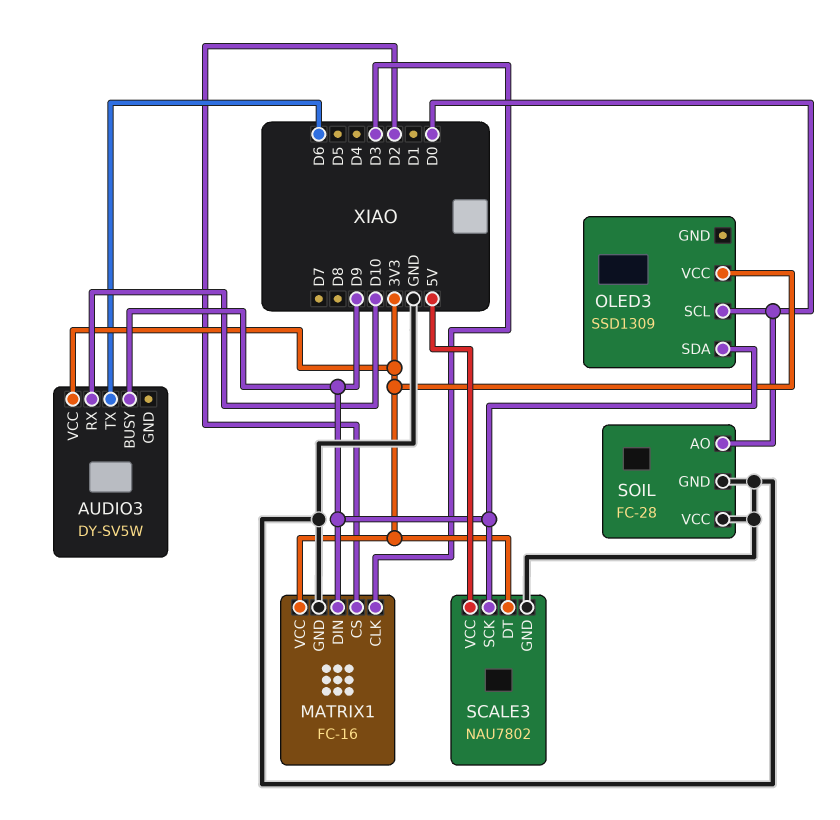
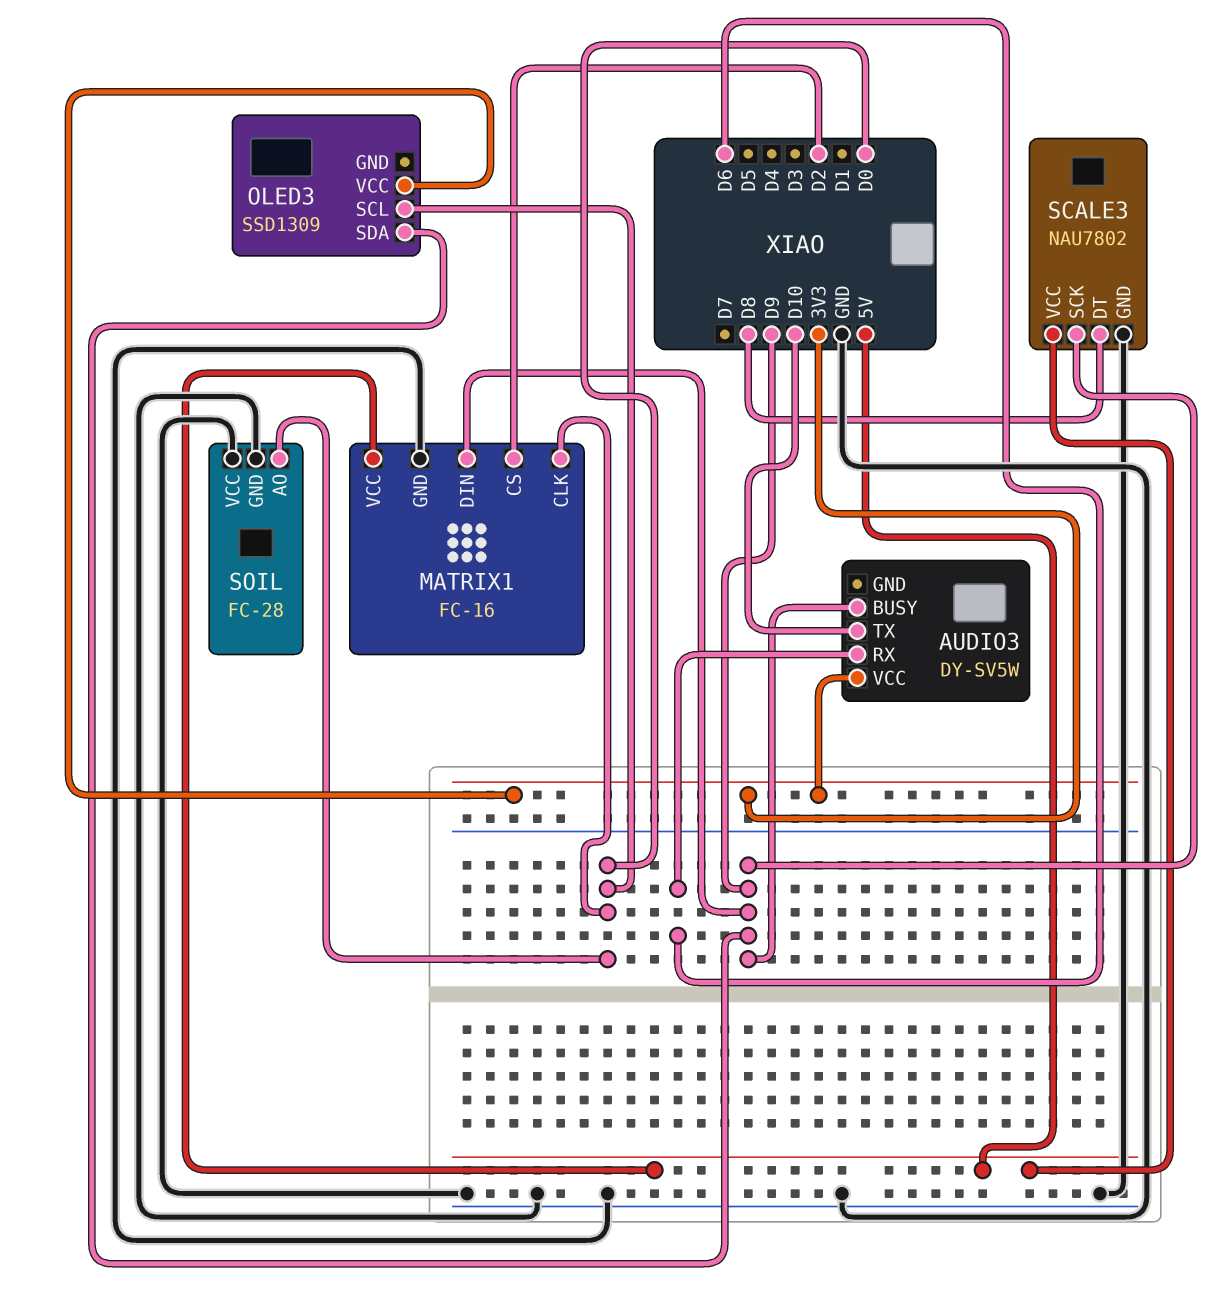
AUDIO3 pin RX: D10 -> D6
AUDIO3 pin TX: D6 -> D10
MATRIX1 pin CLK: D3 -> D0
MATRIX1 pin VCC: 3V3 -> 5V
SCALE3 pin DT: 3V3 -> D8

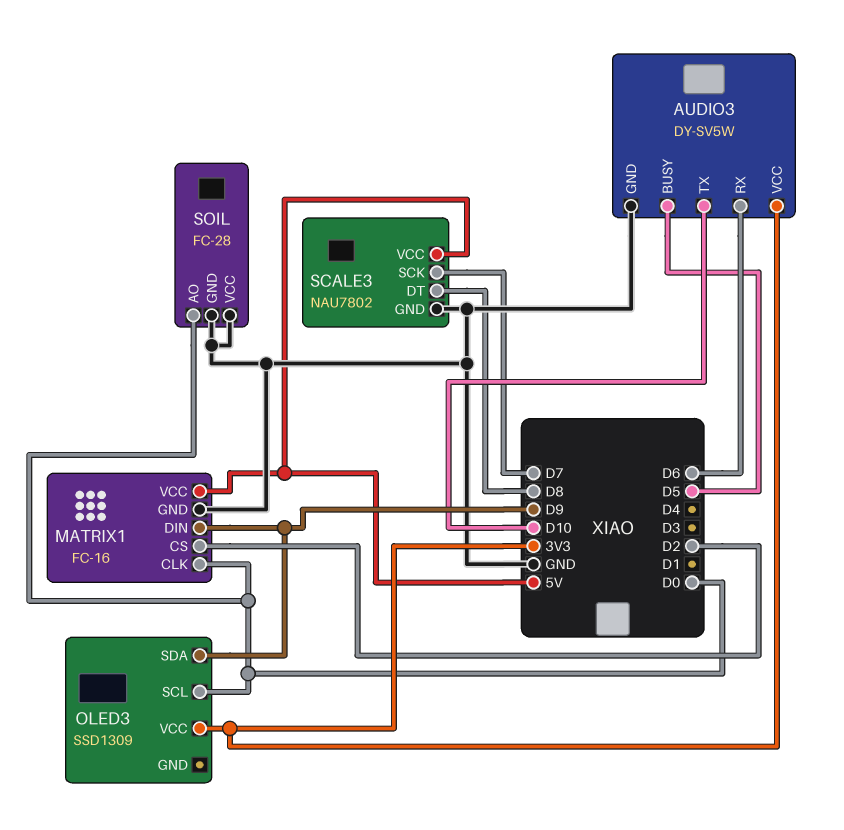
AUDIO3 pin BUSY: D9 -> D5
AUDIO3 pin GND: none -> GND
SCALE3 pin SCK: D9 -> D7

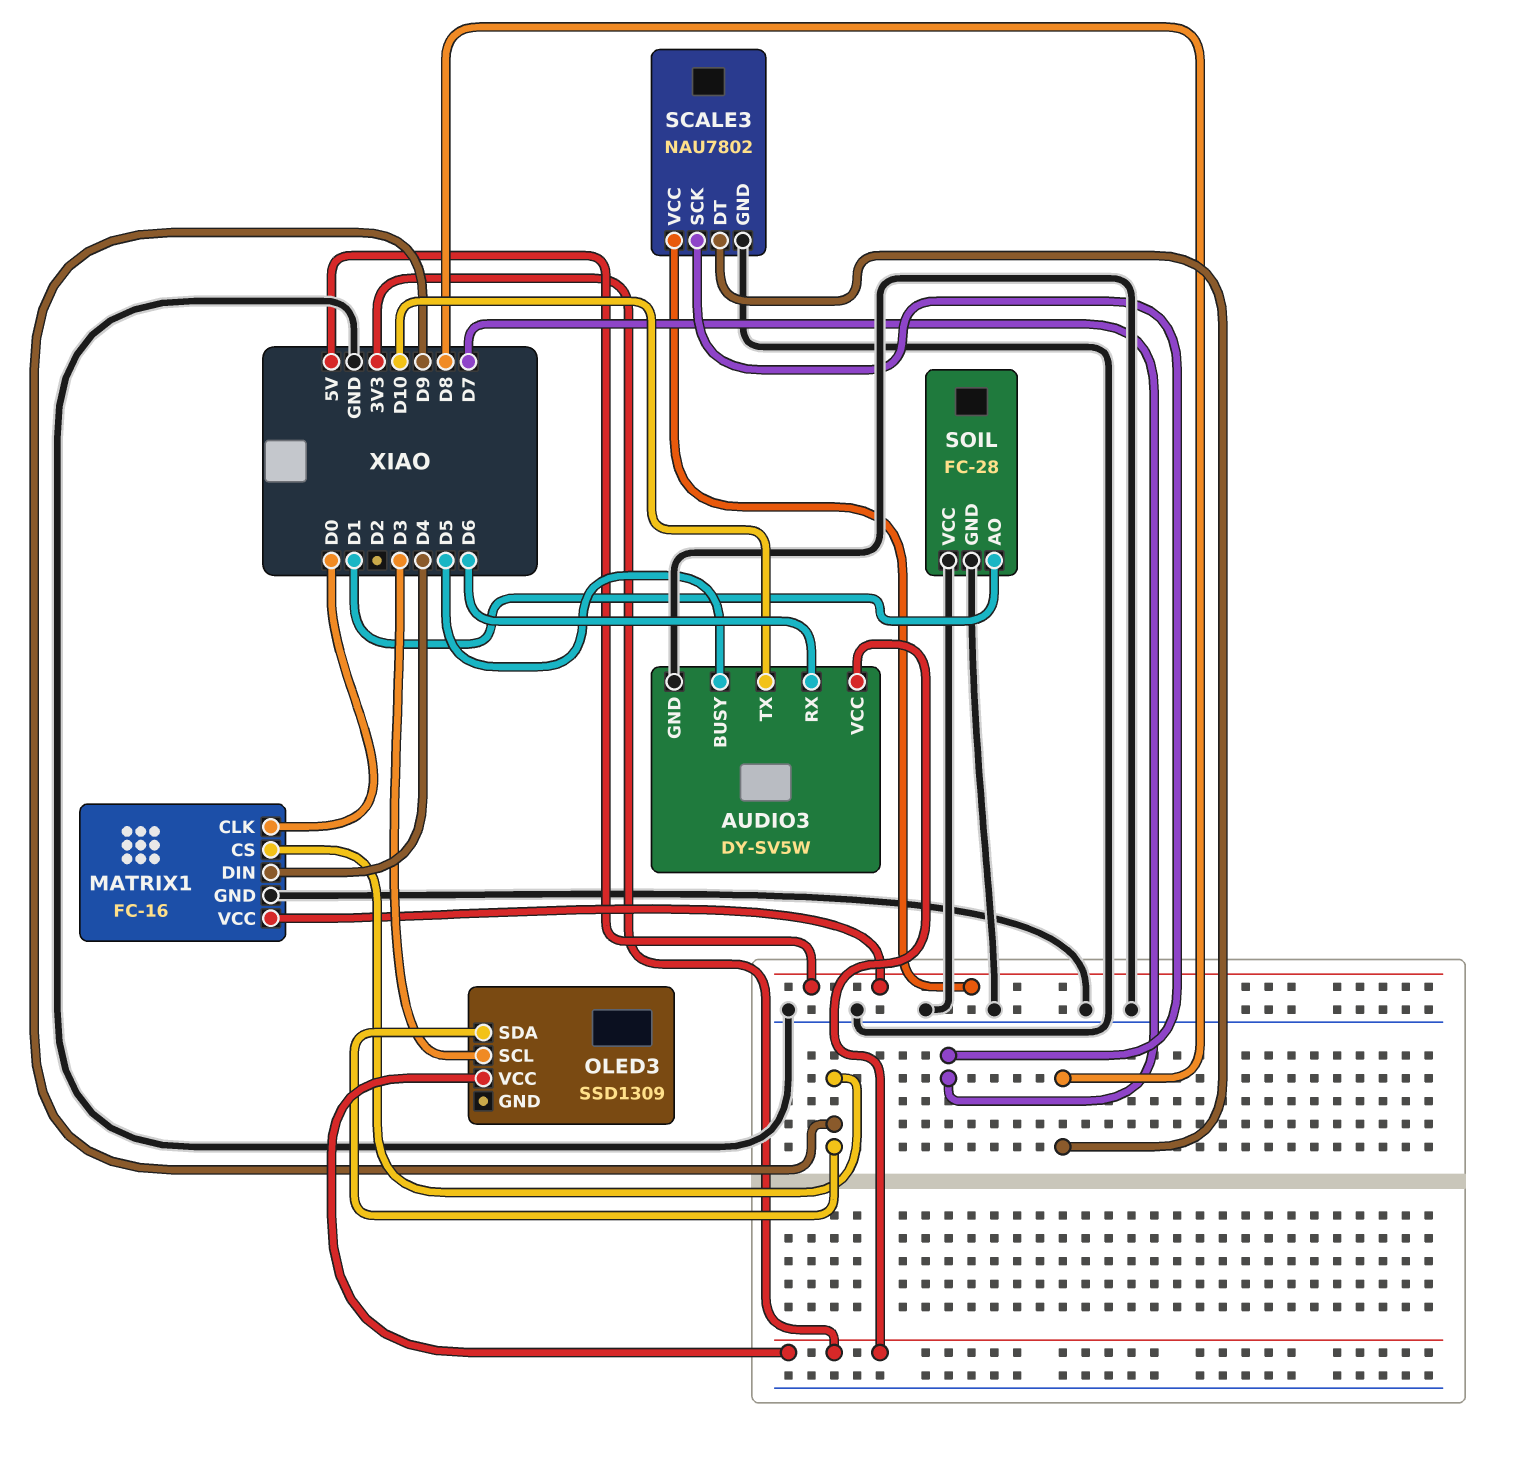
MATRIX1 pin CS: D2 -> D9
MATRIX1 pin DIN: D9 -> D4
OLED3 pin SCL: D0 -> D3
SOIL pin AO: D0 -> D1

